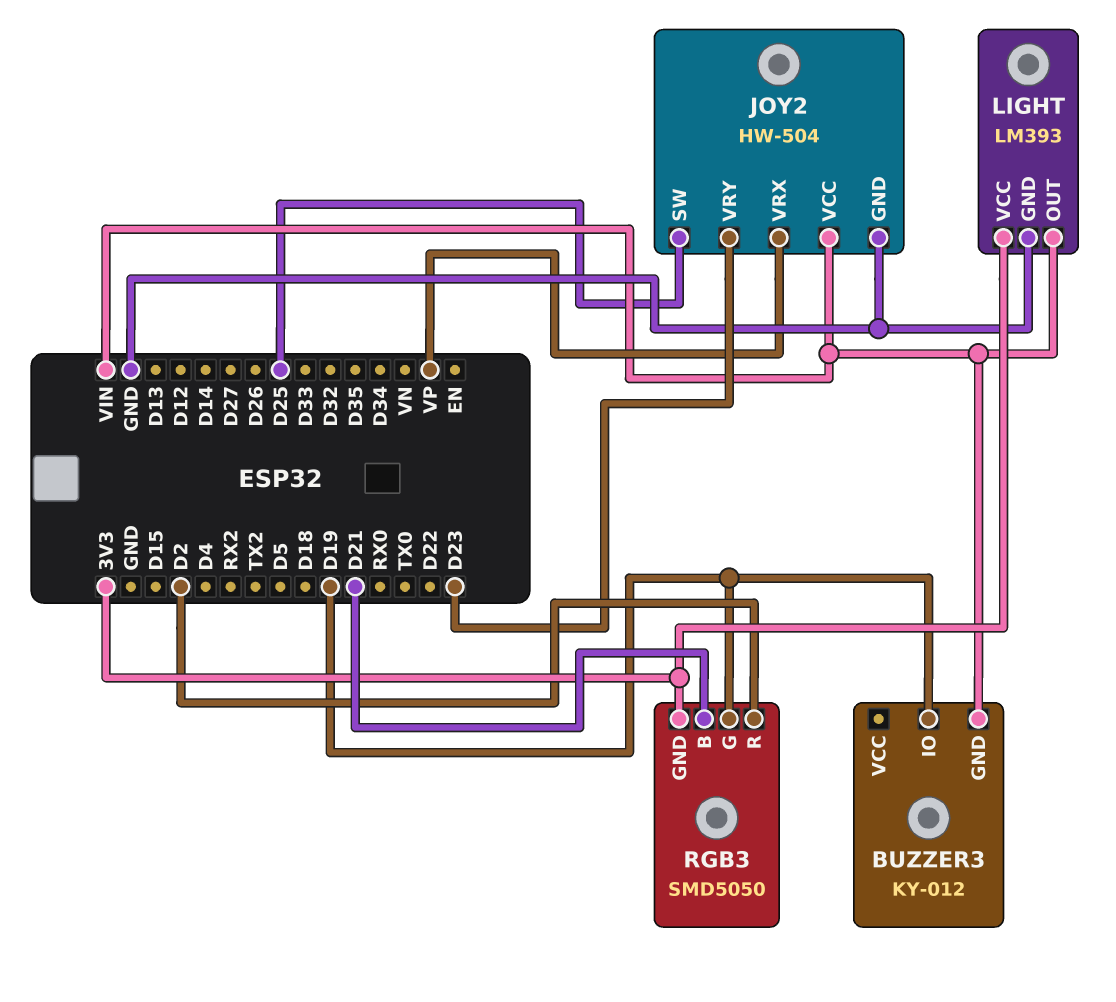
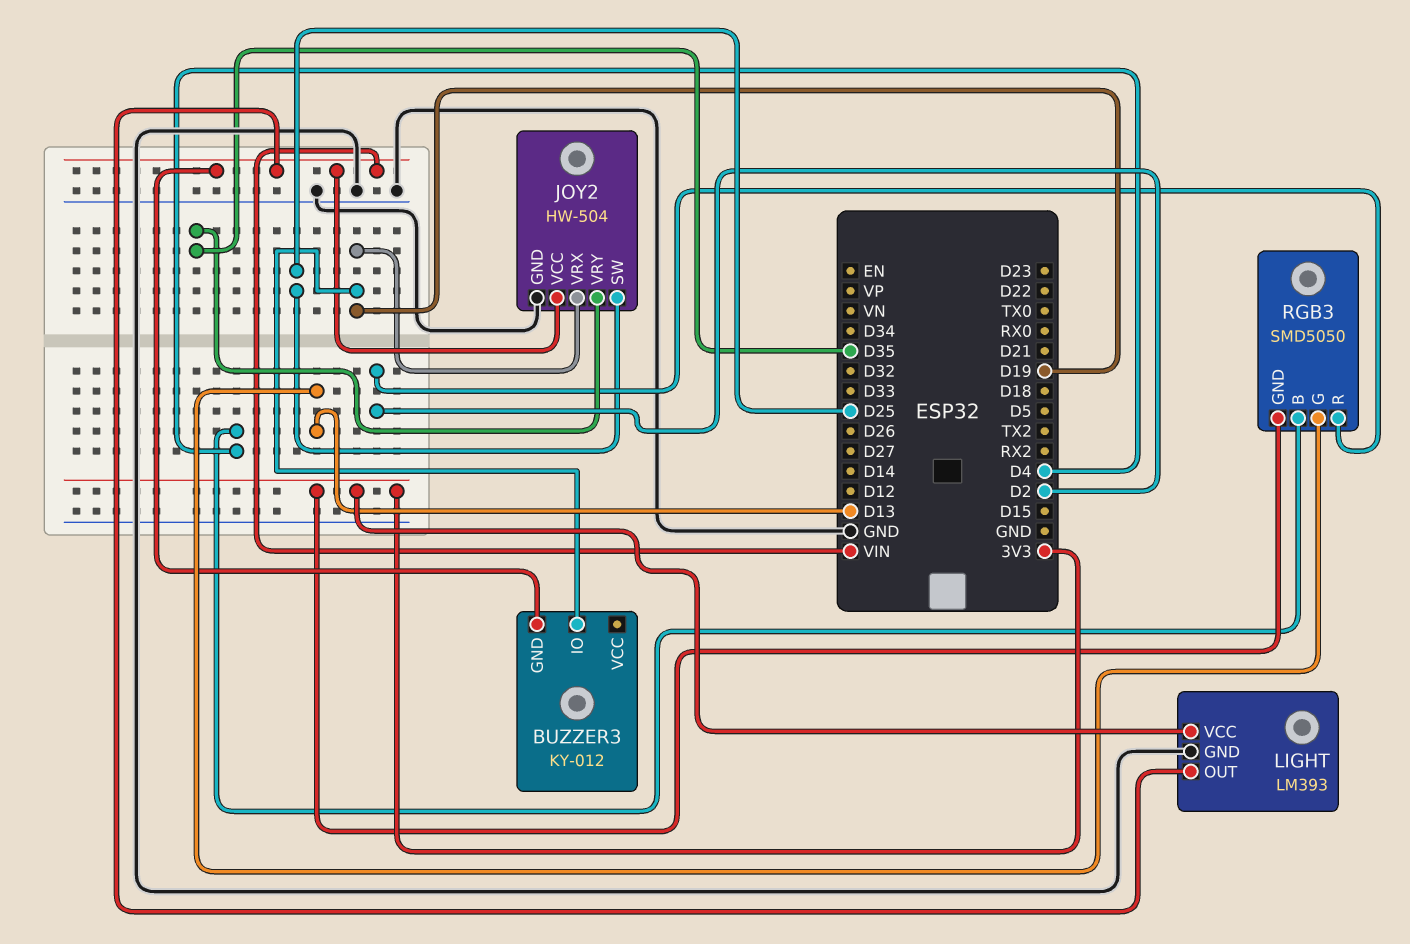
JOY2 pin VRX: VP -> D19
JOY2 pin VRY: D23 -> D35
RGB3 pin B: D21 -> D4
RGB3 pin G: D19 -> D13

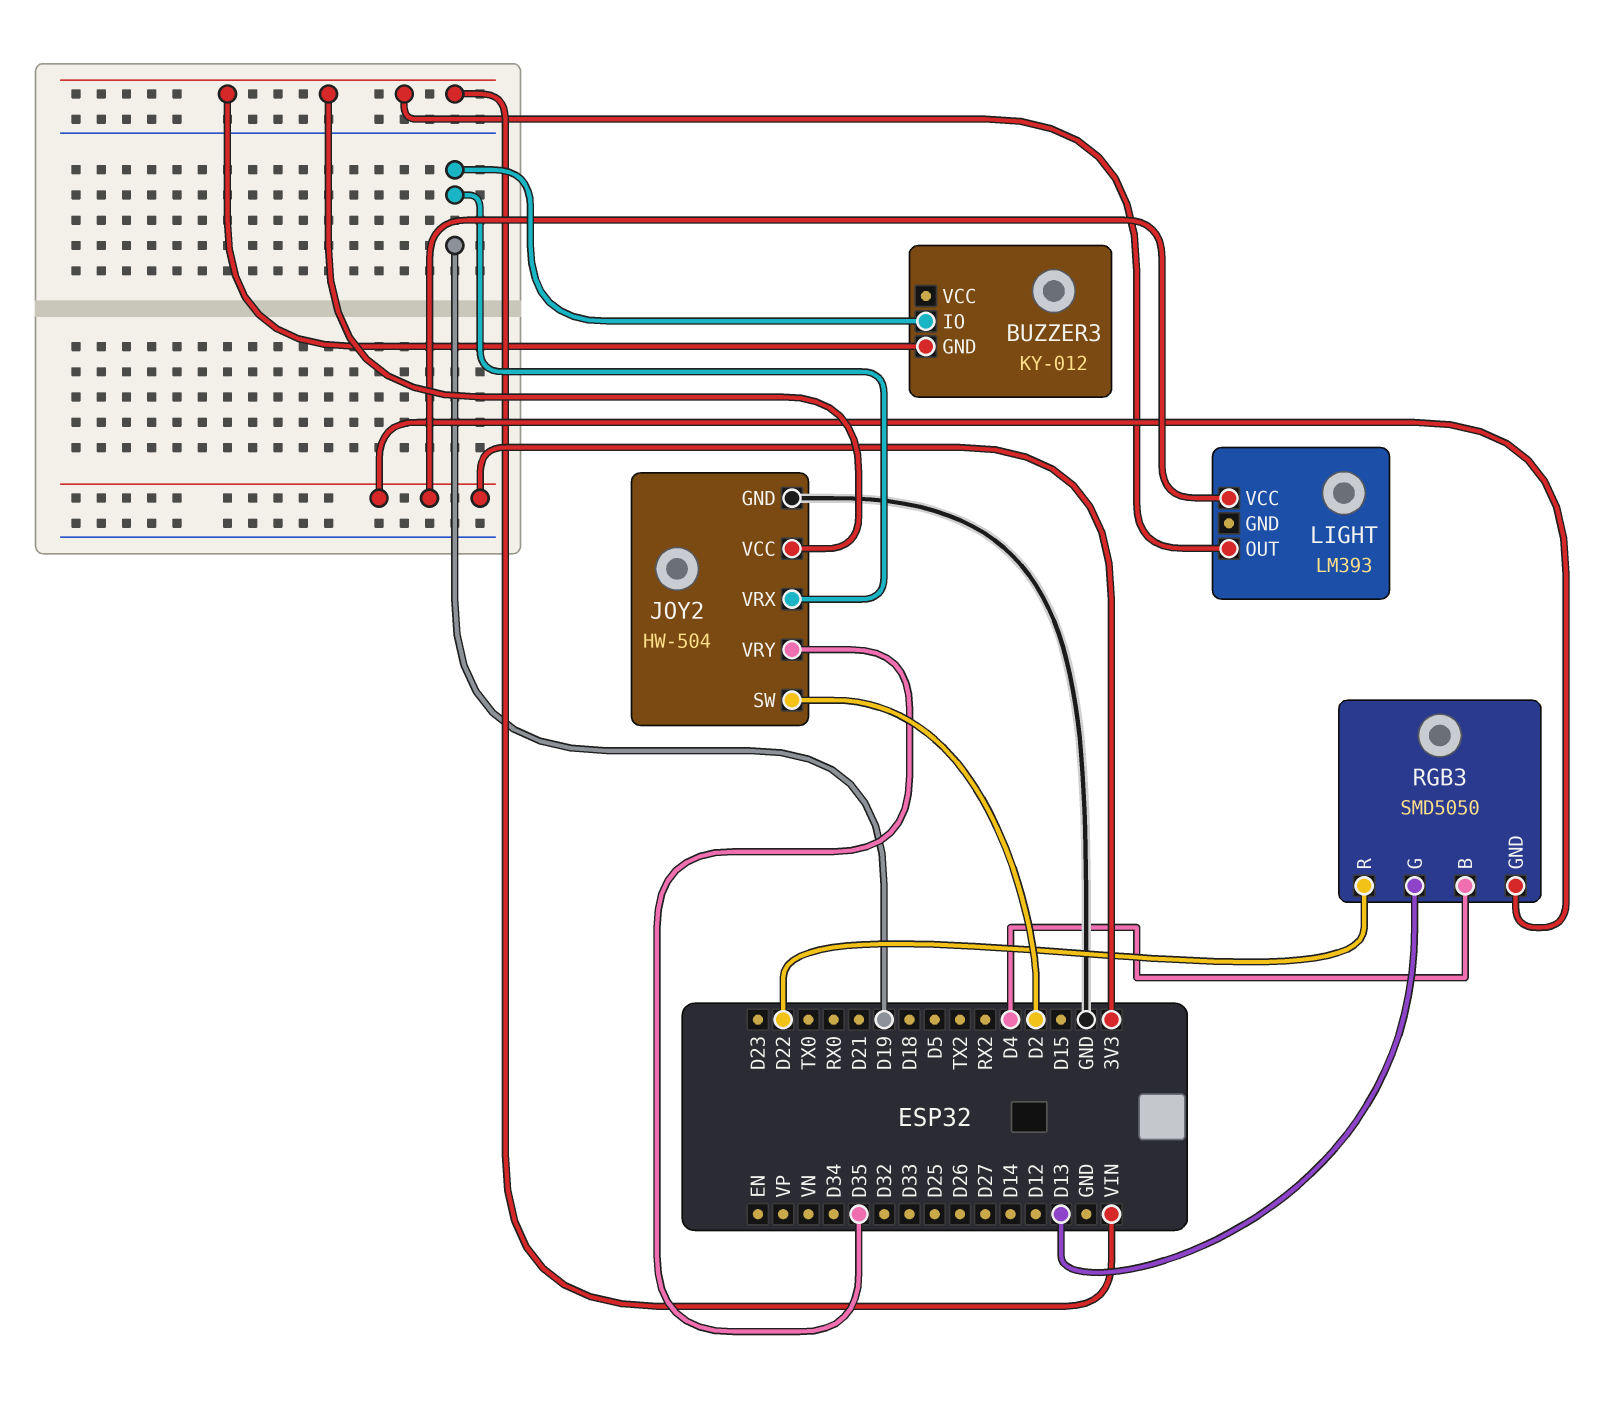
JOY2 pin SW: D25 -> D2
LIGHT pin GND: GND -> none
RGB3 pin R: D2 -> D22

